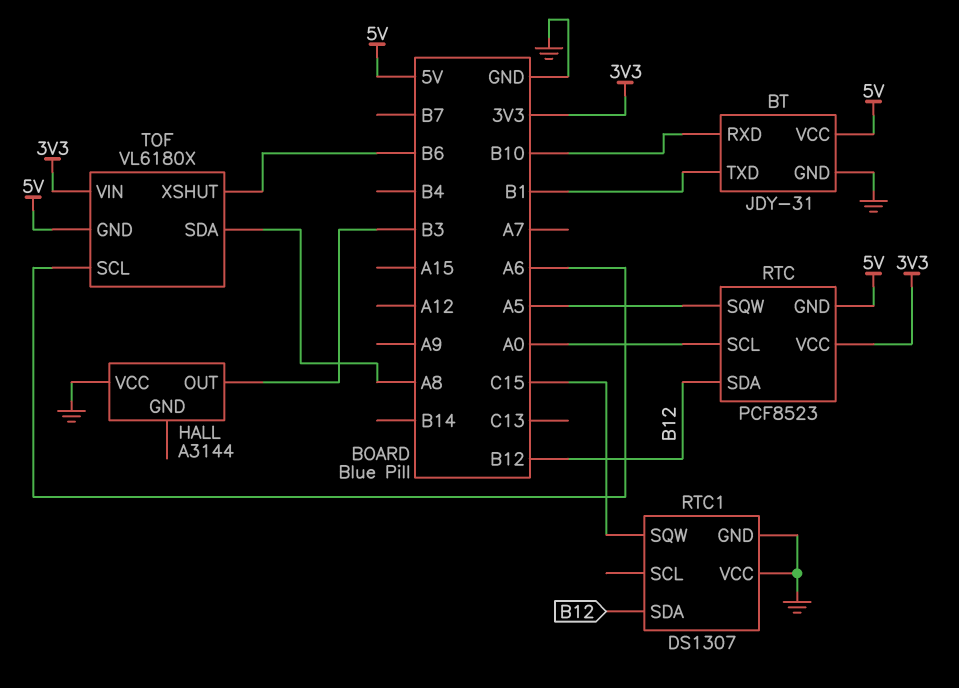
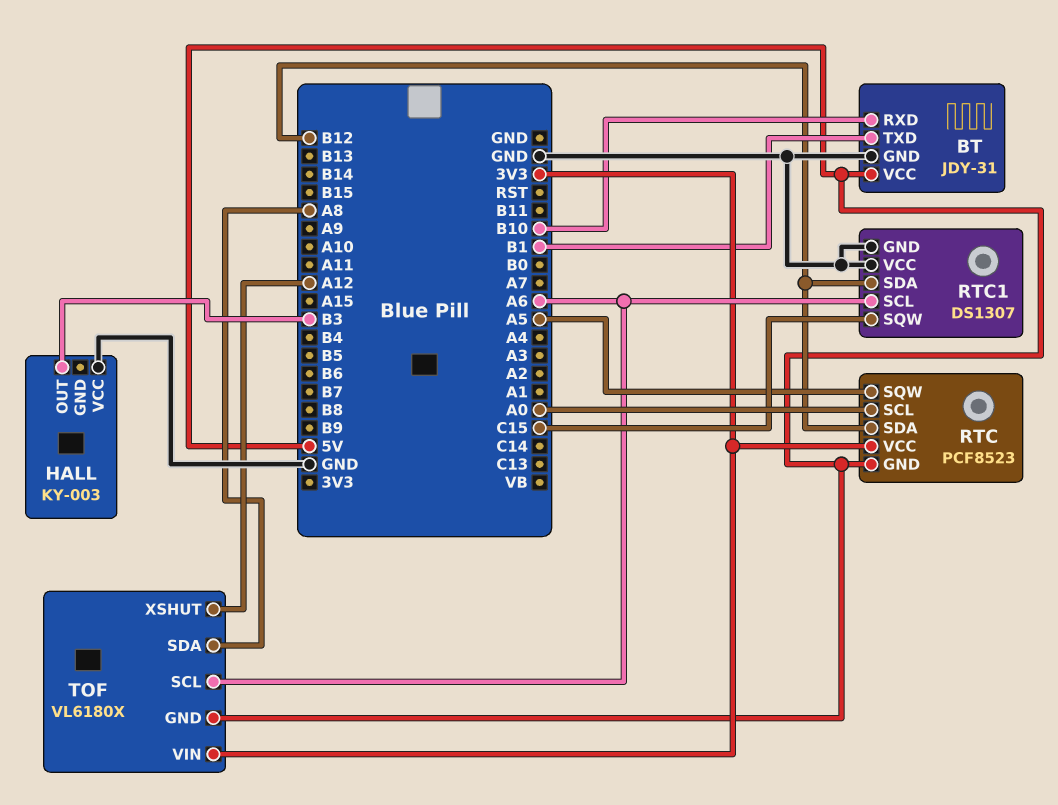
HALL: A3144 -> KY-003
RTC1 pin SCL: none -> A6
TOF pin XSHUT: B6 -> A12

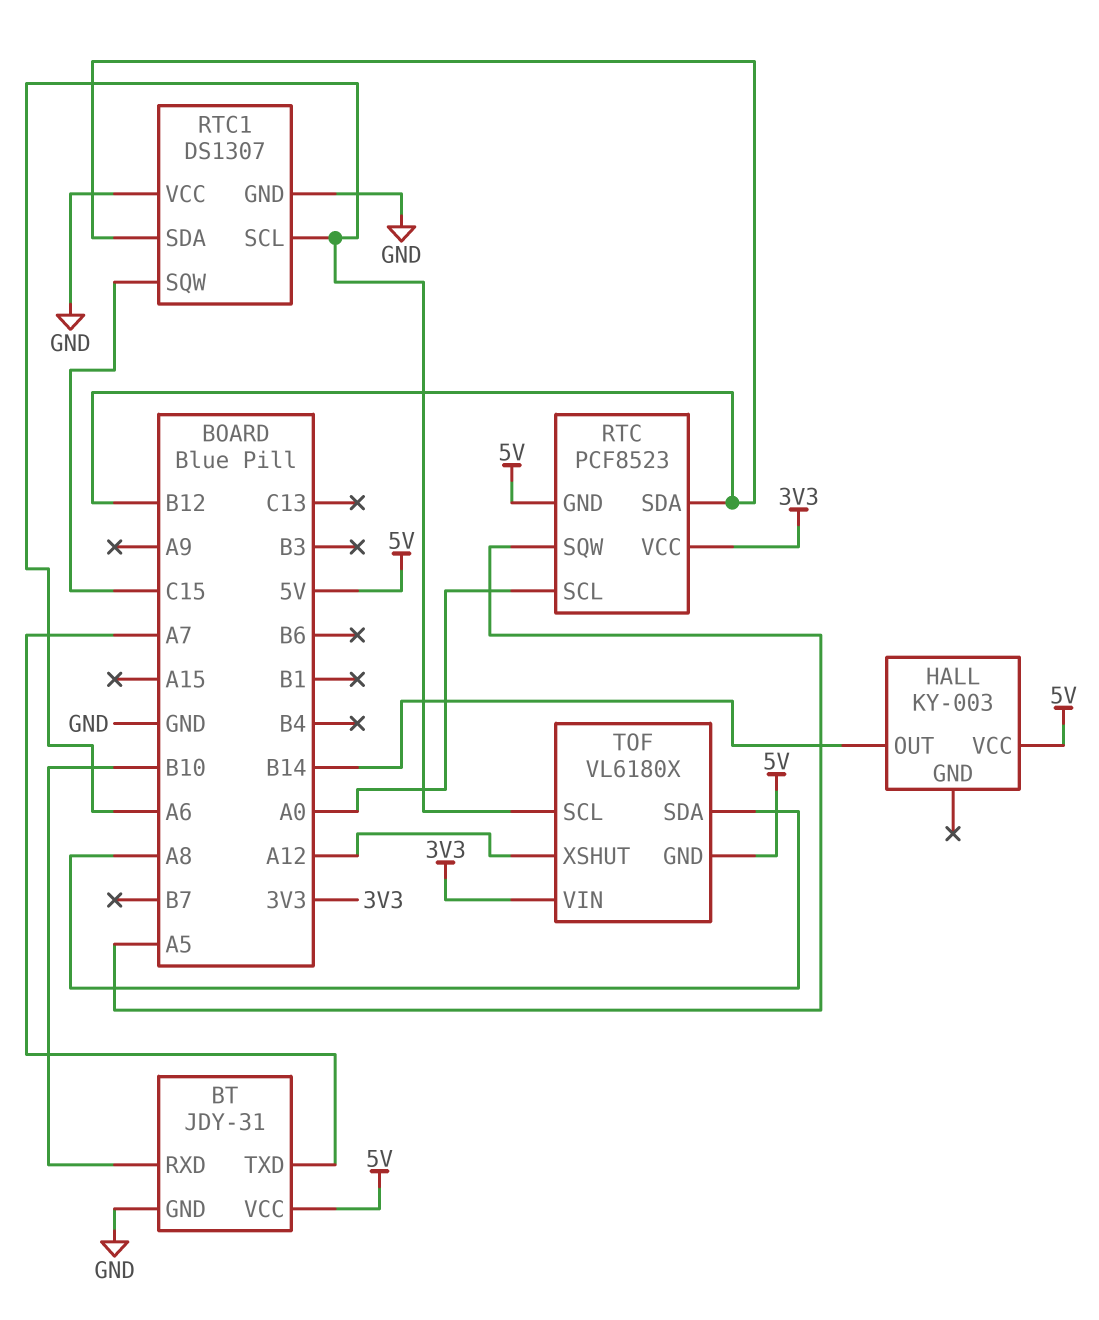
BT pin TXD: B1 -> A7
HALL pin OUT: B3 -> B14
HALL pin VCC: GND -> 5V

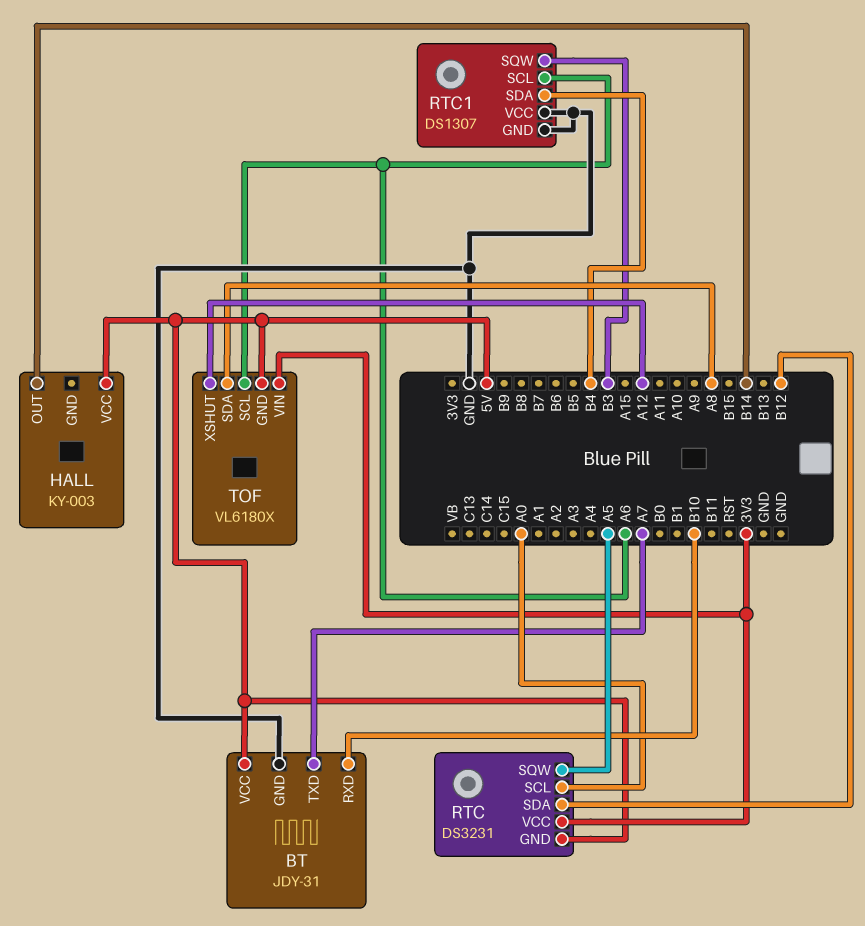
RTC: PCF8523 -> DS3231
RTC1 pin SDA: B12 -> B4
RTC1 pin SQW: C15 -> B3

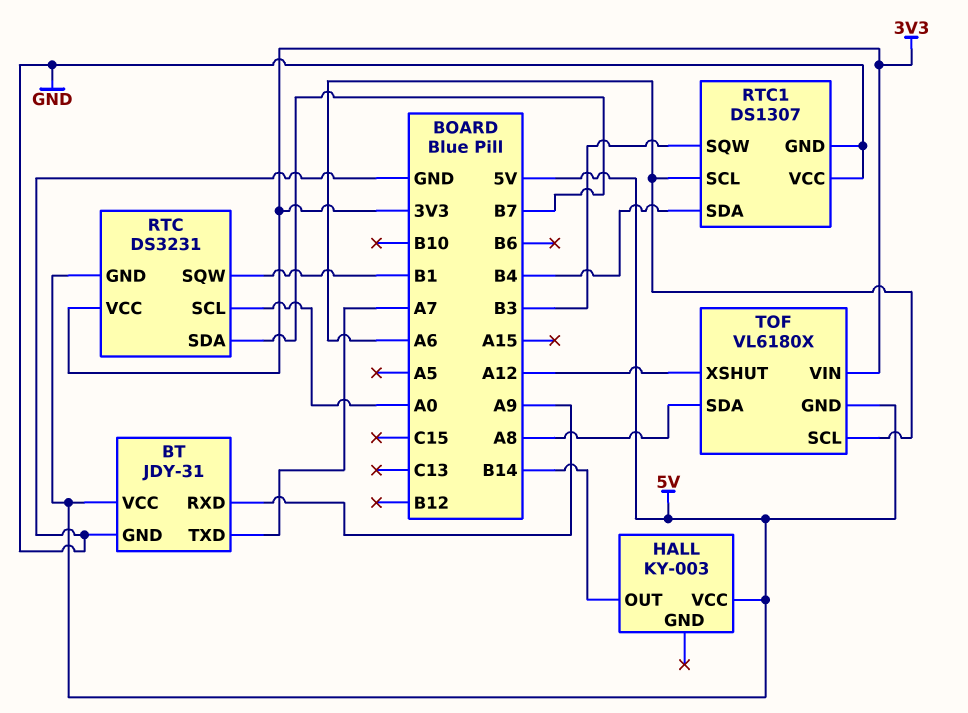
BT pin RXD: B10 -> A9
RTC pin SDA: B12 -> B7
RTC pin SQW: A5 -> B1

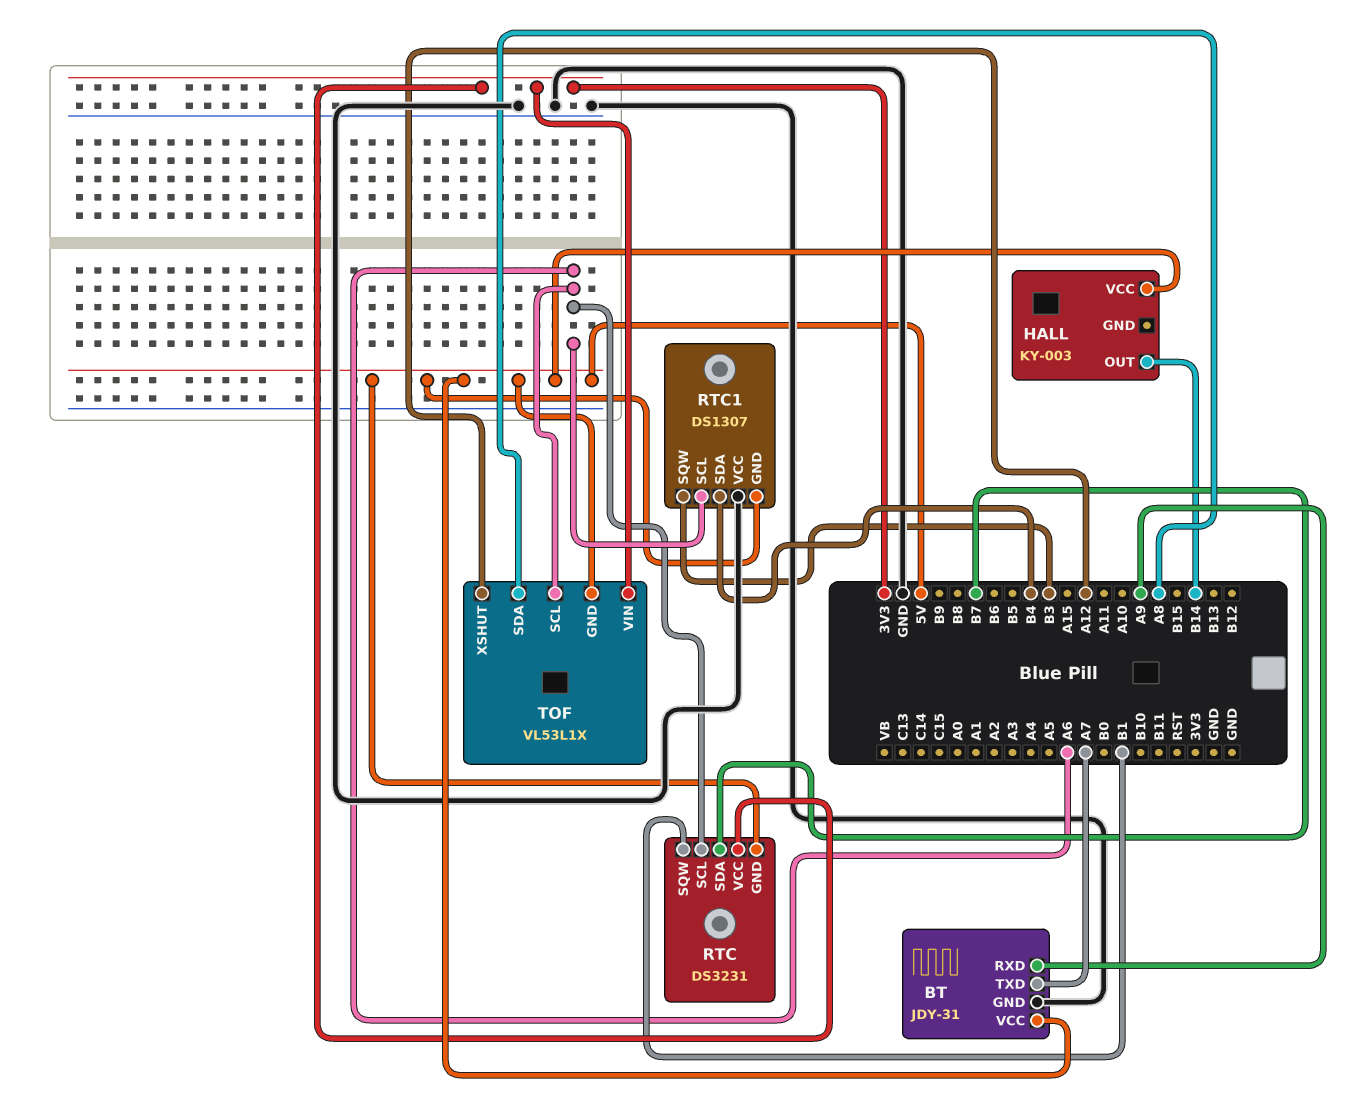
RTC pin SCL: A0 -> A6
RTC1 pin GND: GND -> 5V
TOF: VL6180X -> VL53L1X

